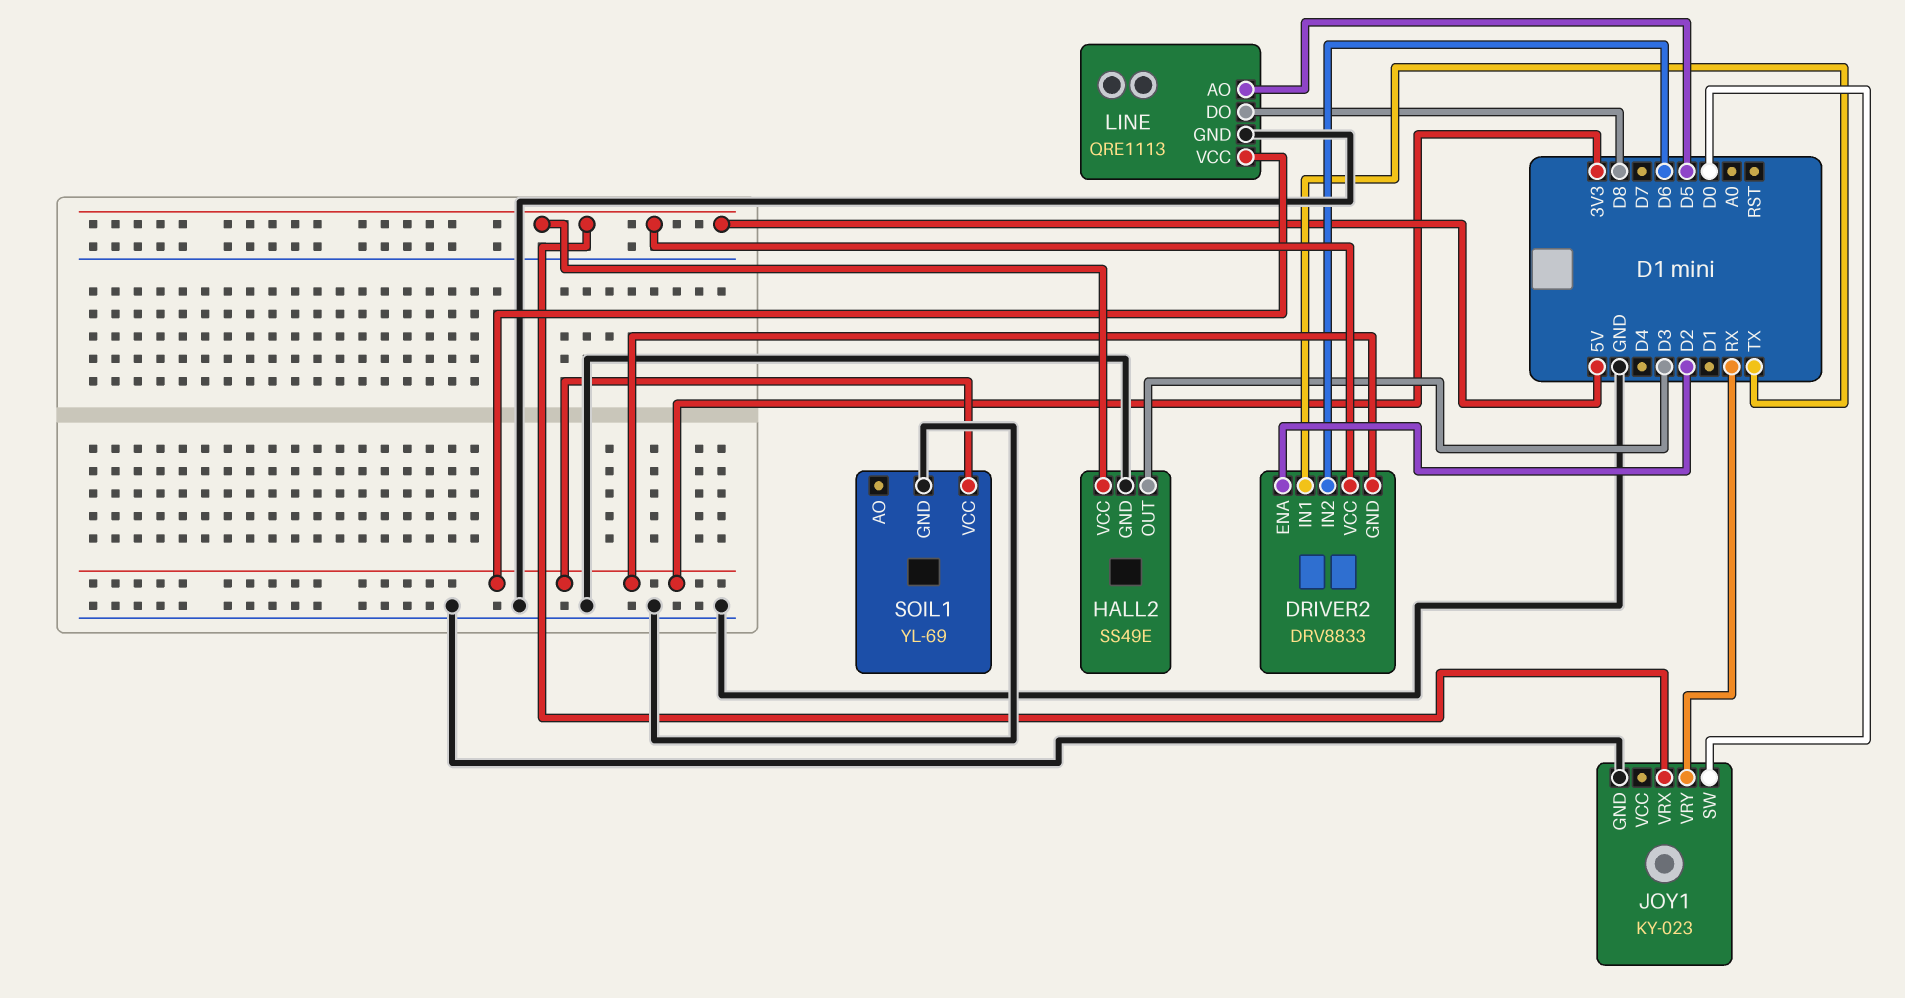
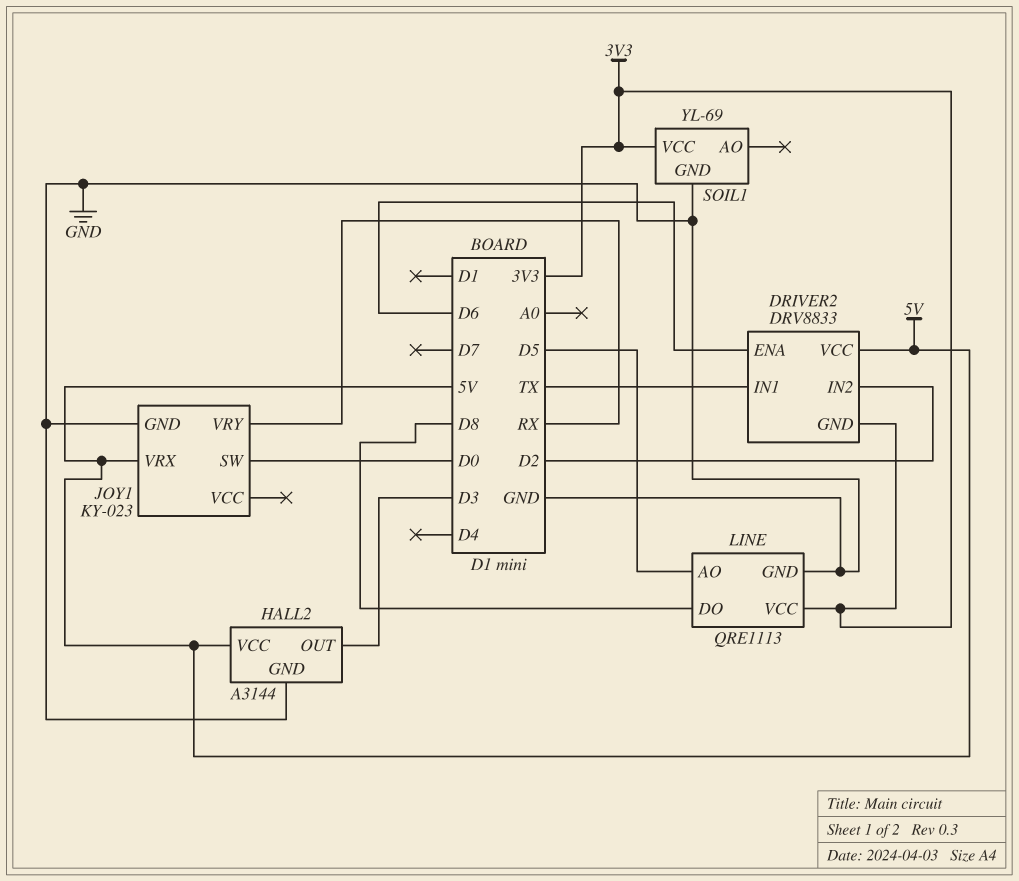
DRIVER2 pin ENA: D2 -> D6
DRIVER2 pin IN2: D6 -> D2
HALL2: SS49E -> A3144

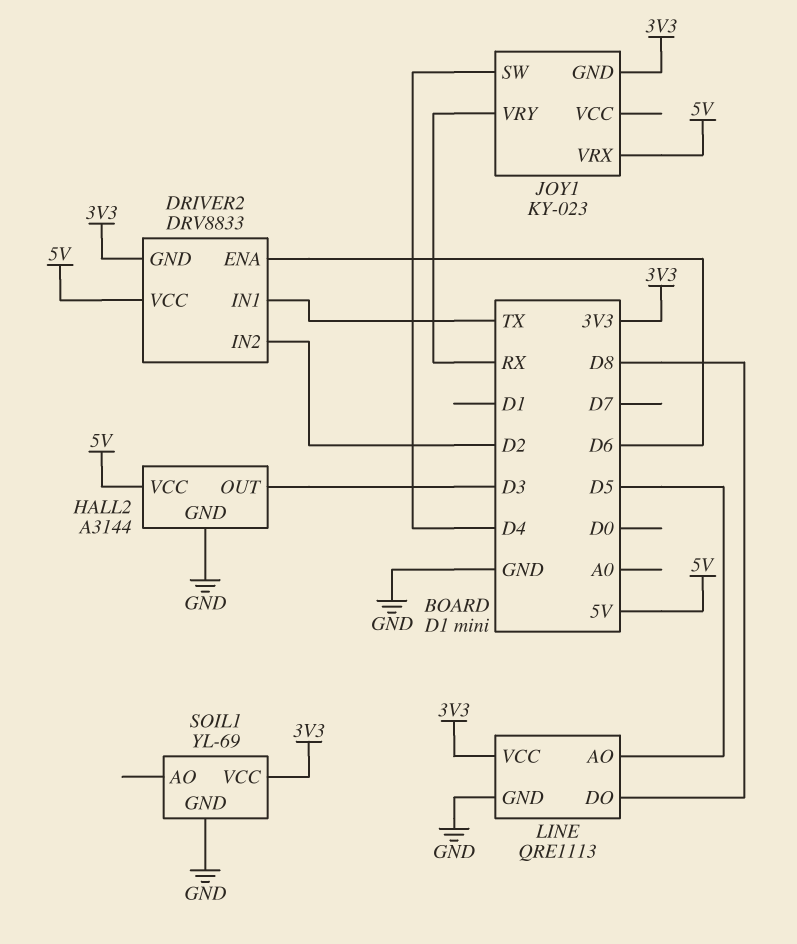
JOY1 pin GND: GND -> 3V3
JOY1 pin SW: D0 -> D4

